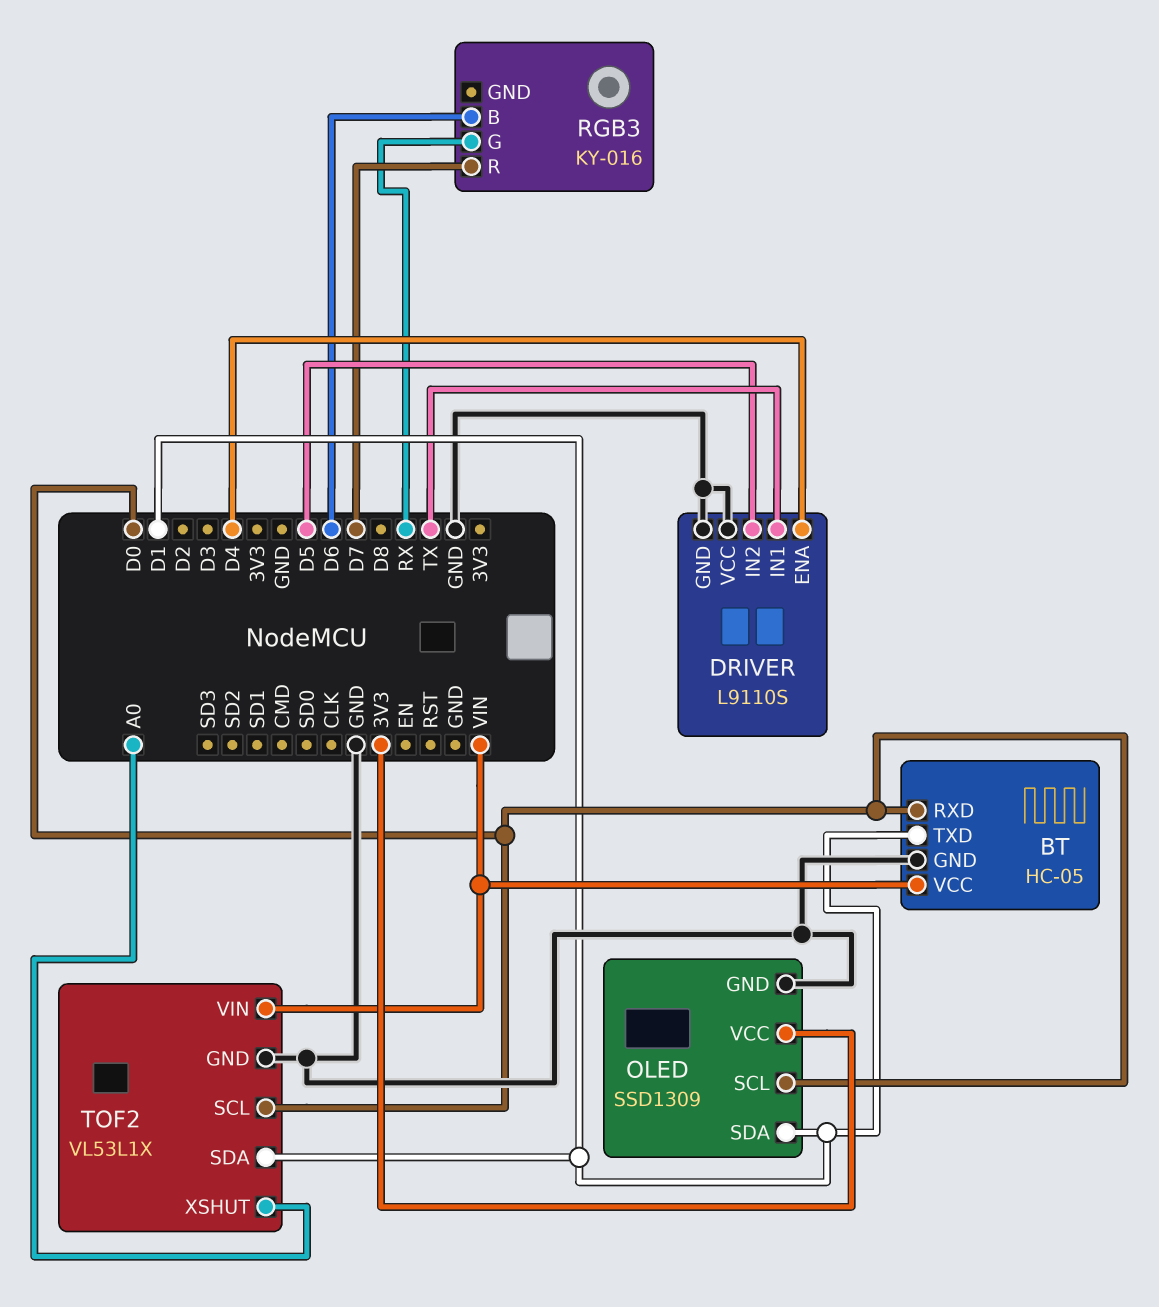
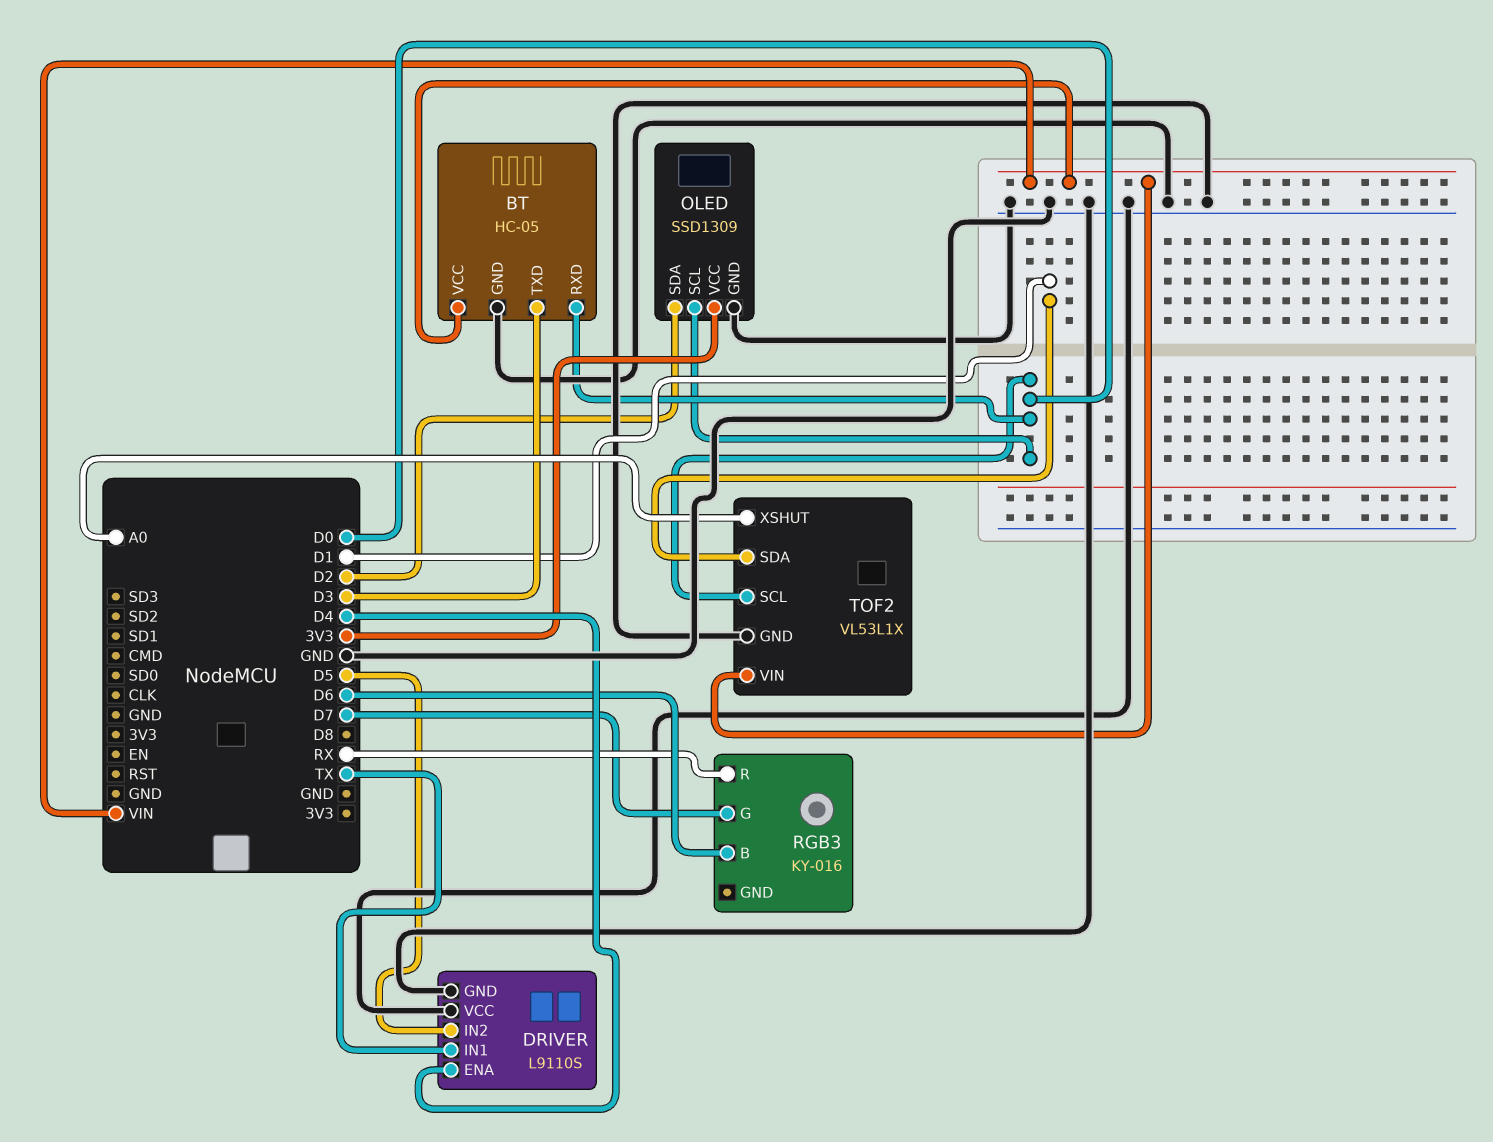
BT pin TXD: D1 -> D3
OLED pin SDA: D1 -> D2
RGB3 pin G: RX -> D7
RGB3 pin R: D7 -> RX

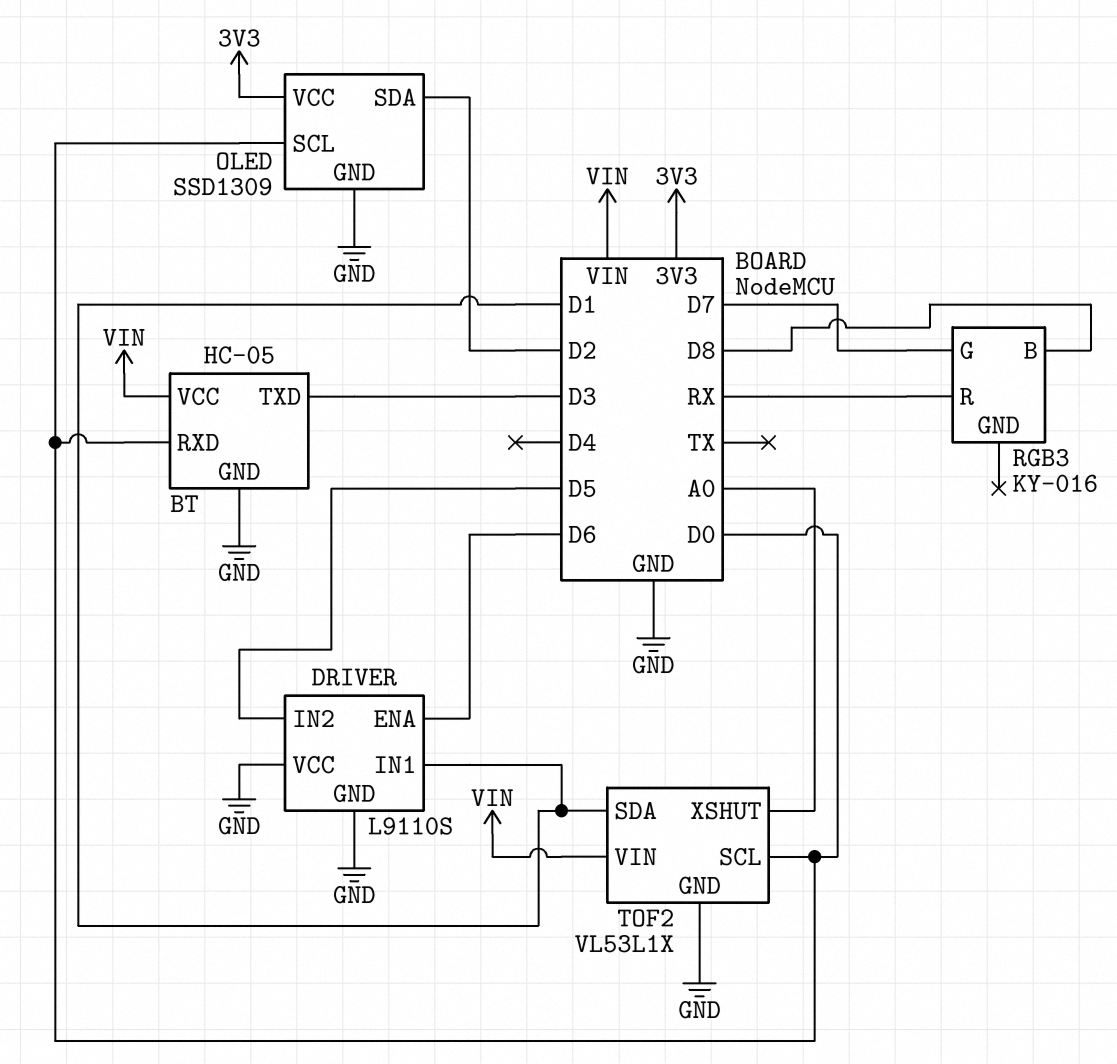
DRIVER pin ENA: D4 -> D6
DRIVER pin IN1: TX -> D1
RGB3 pin B: D6 -> D8

